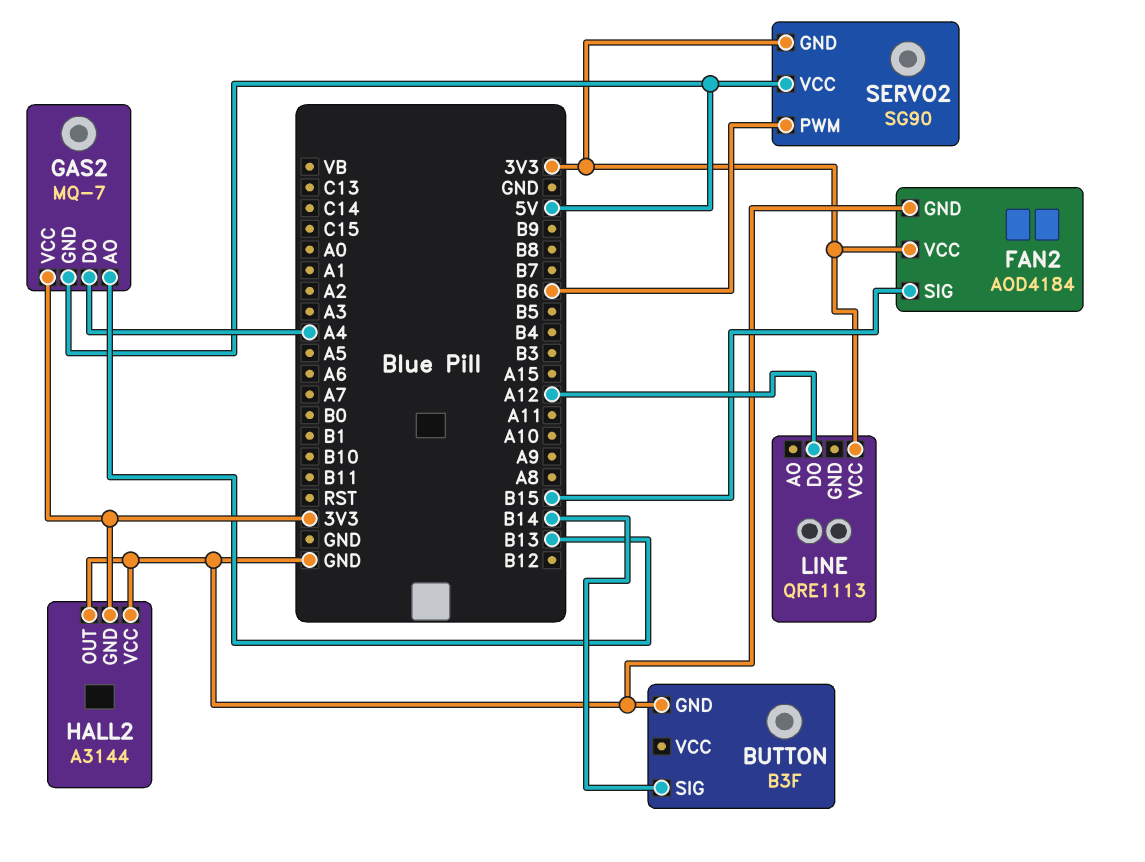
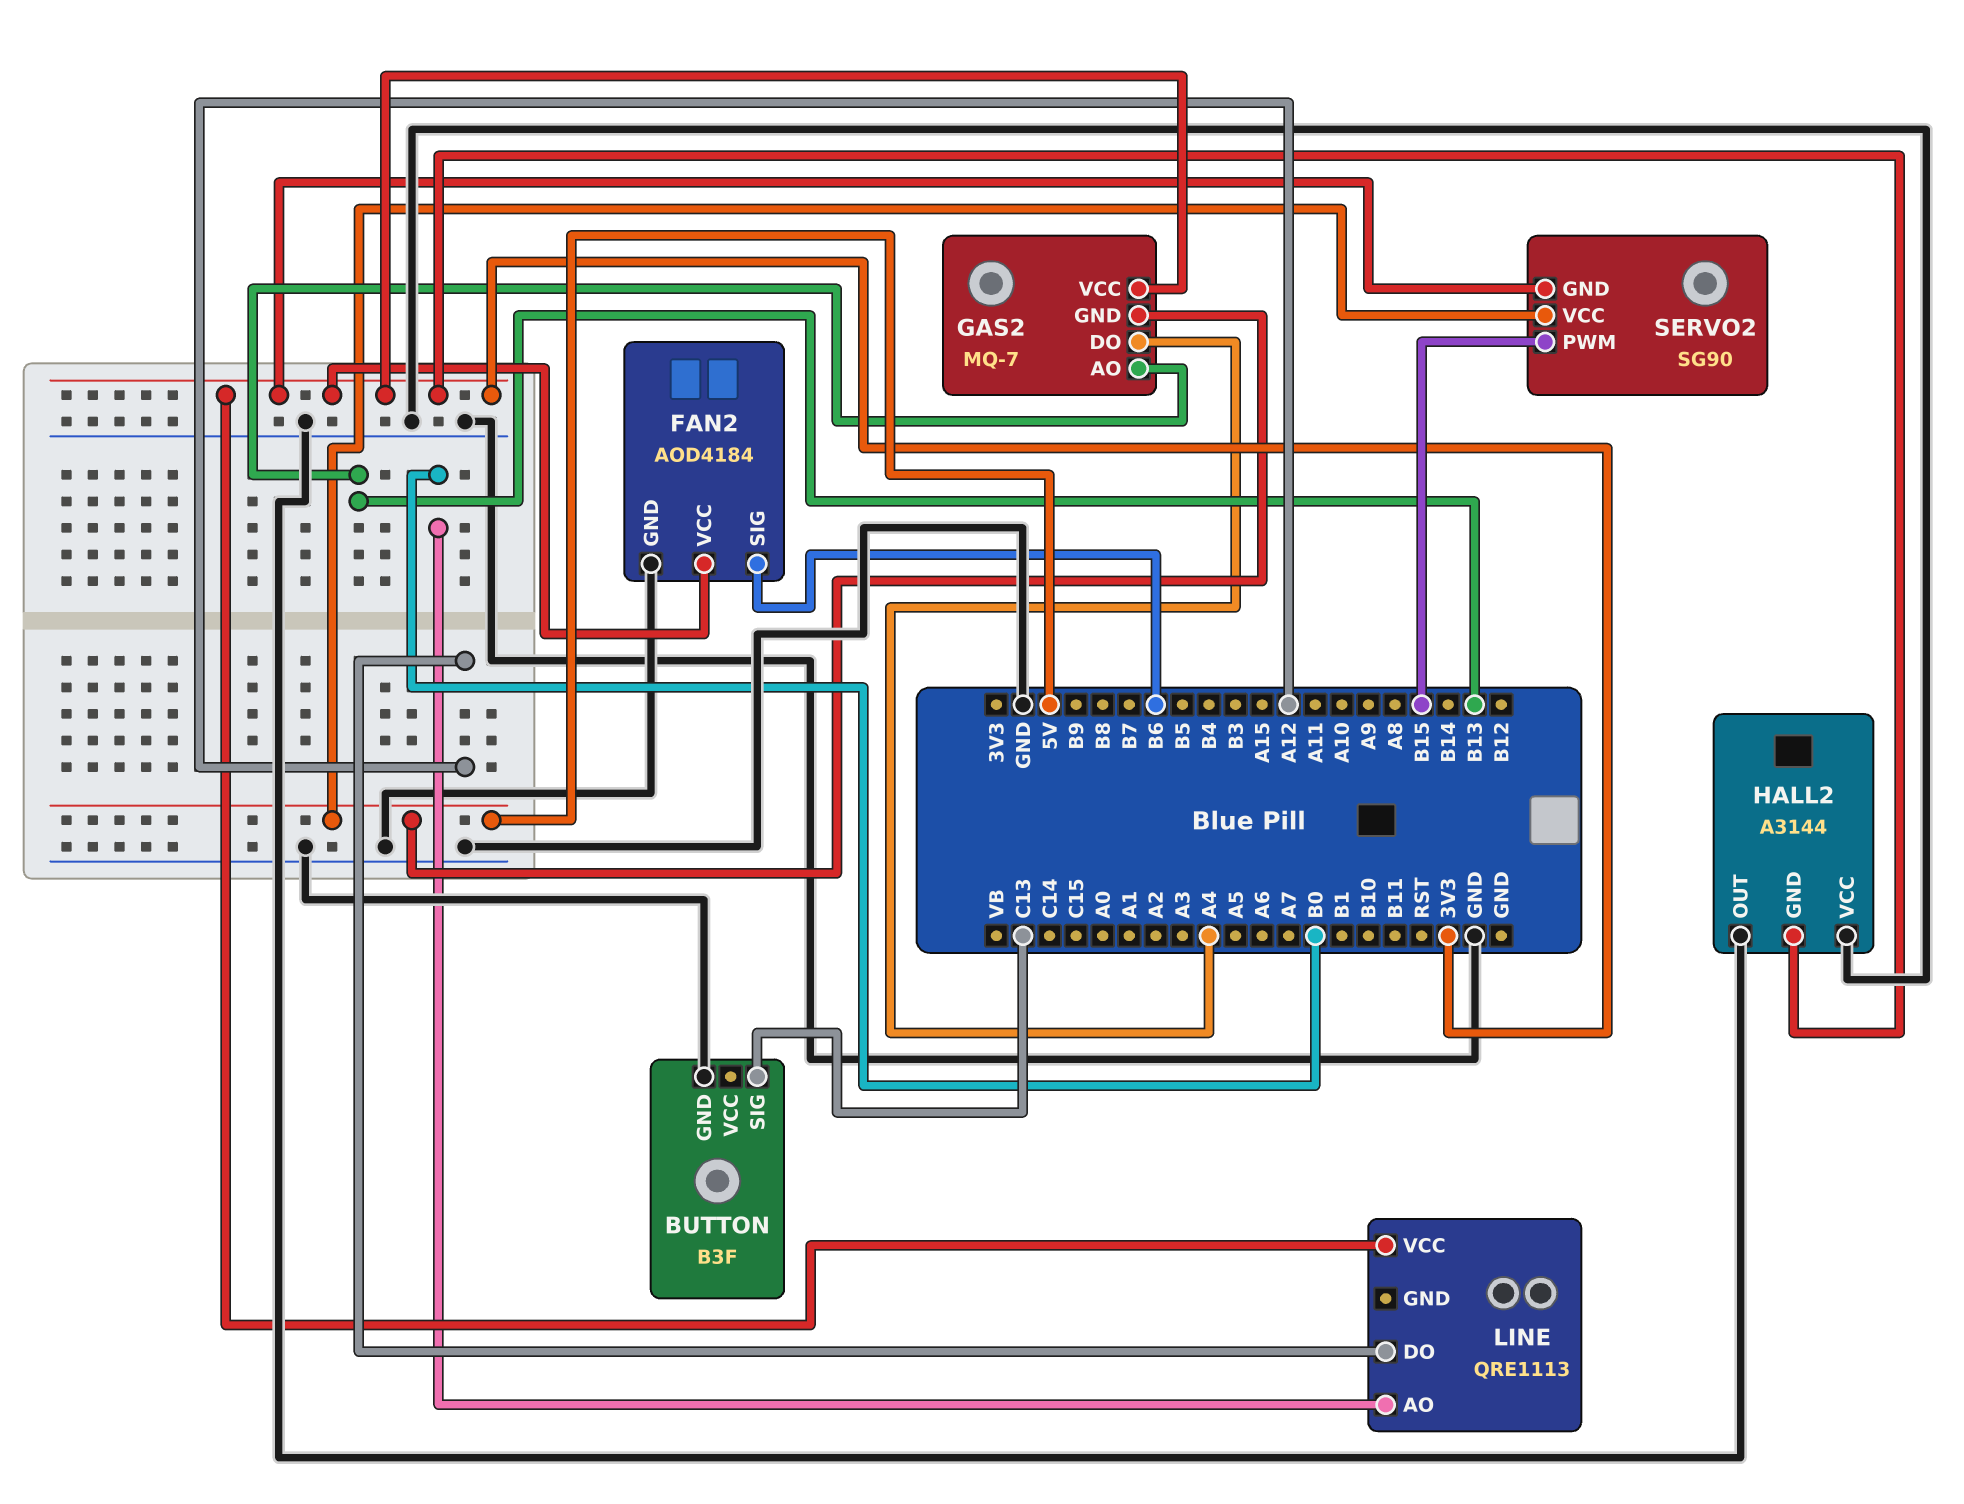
BUTTON pin SIG: B14 -> C13
FAN2 pin SIG: B15 -> B6
LINE pin AO: none -> B0
SERVO2 pin PWM: B6 -> B15

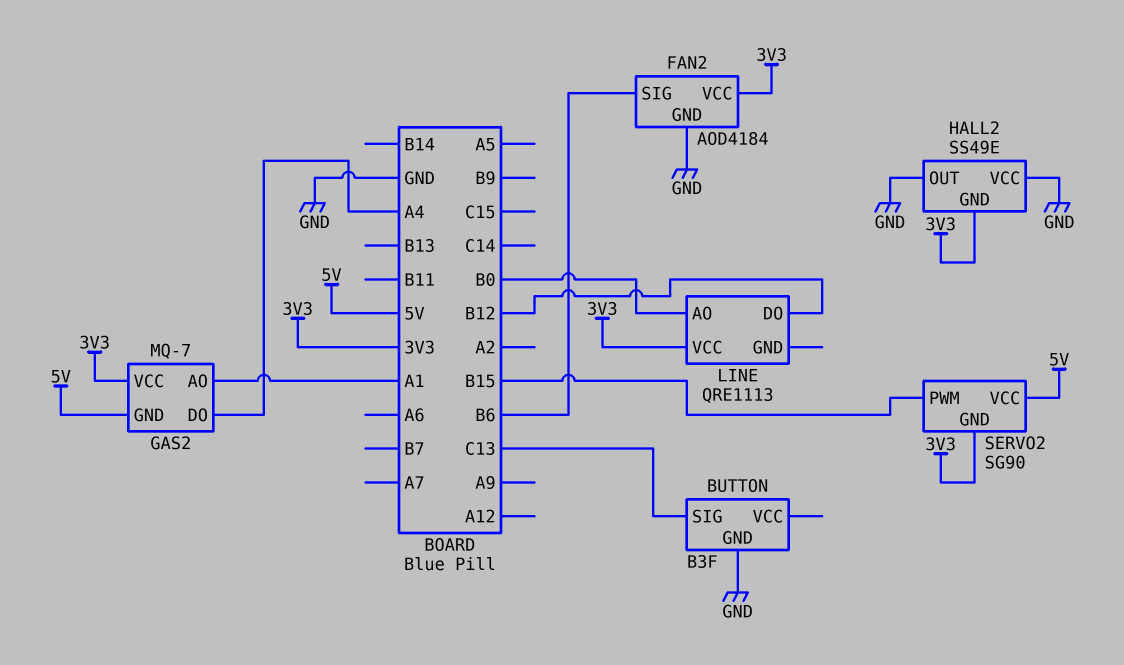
GAS2 pin AO: B13 -> A1
HALL2: A3144 -> SS49E
LINE pin DO: A12 -> B12

